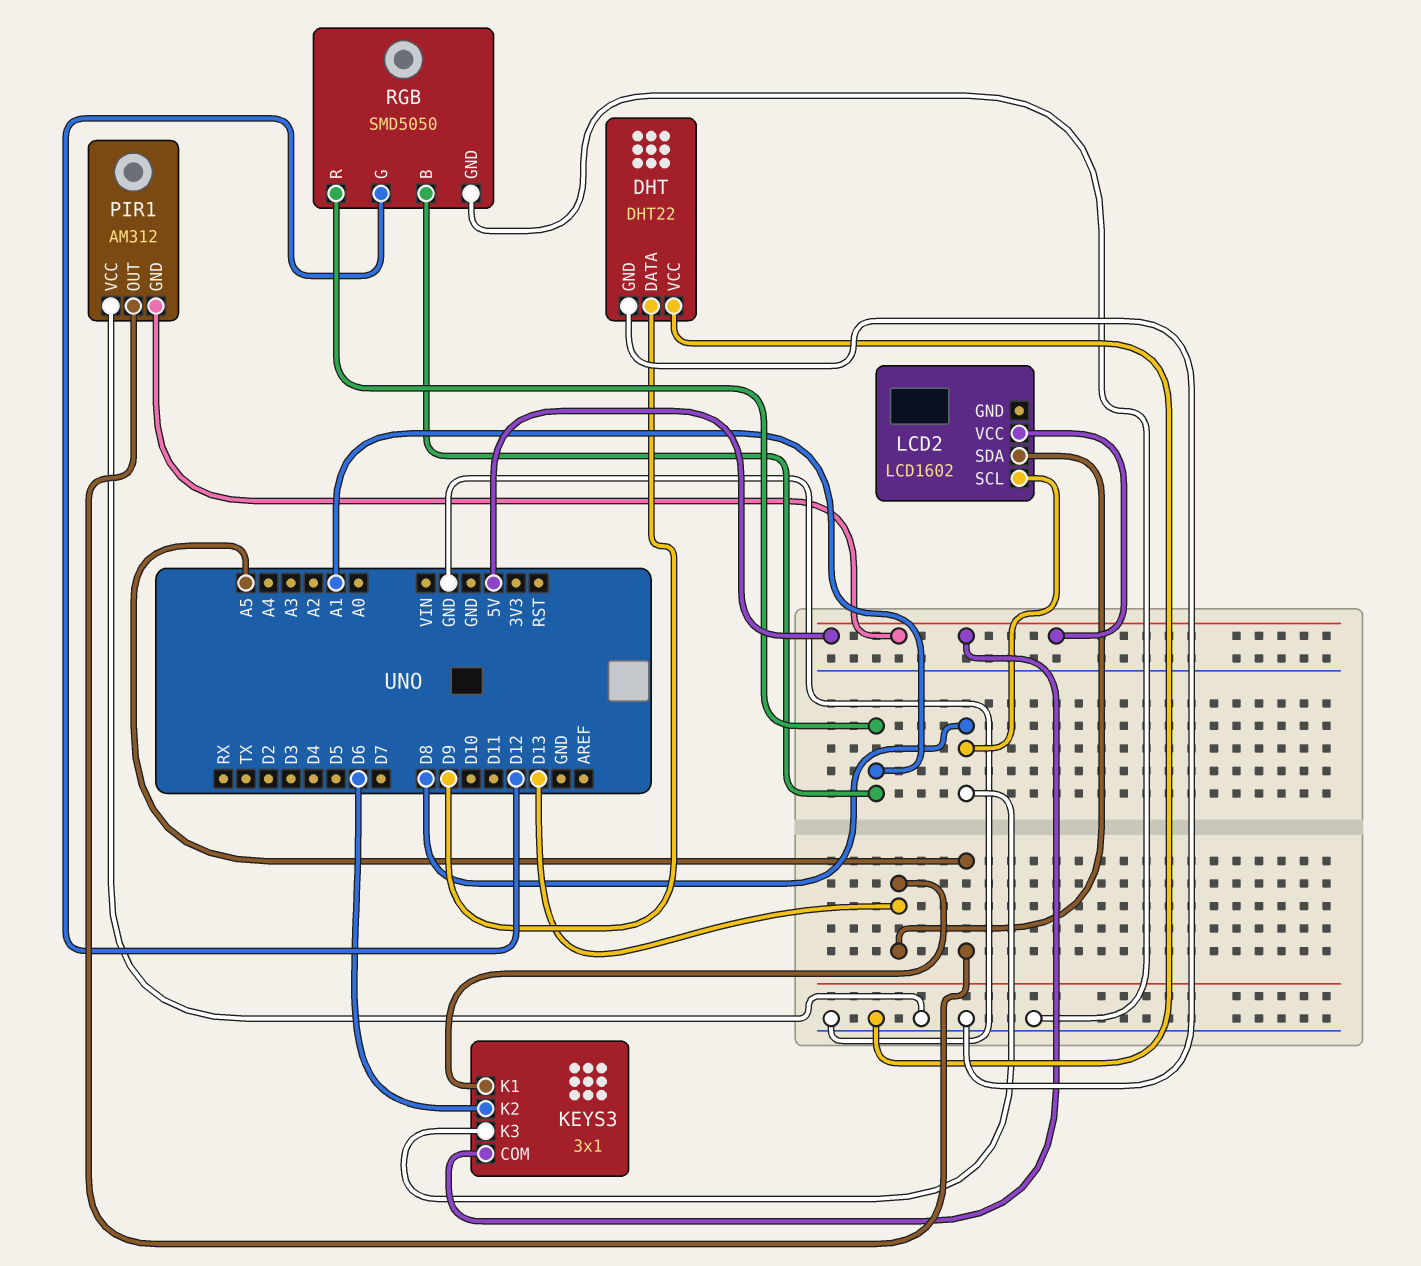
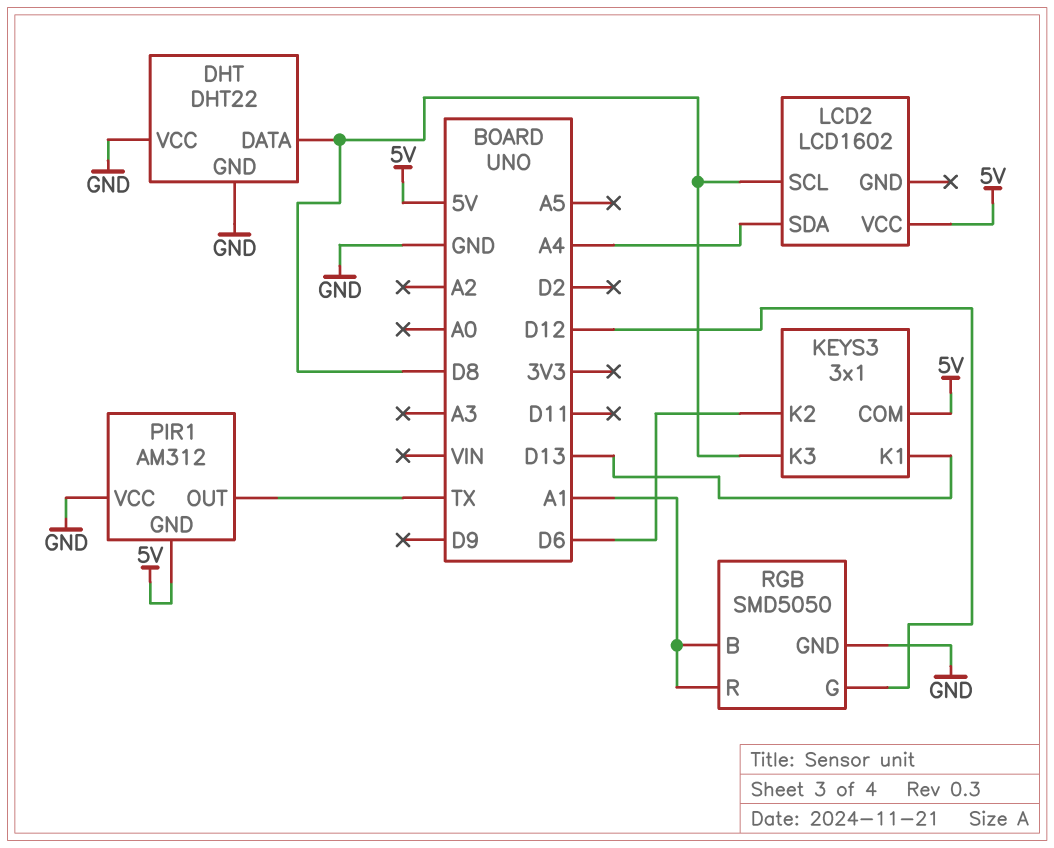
DHT pin DATA: D9 -> D8
LCD2 pin SDA: D13 -> A4
PIR1 pin OUT: A5 -> TX

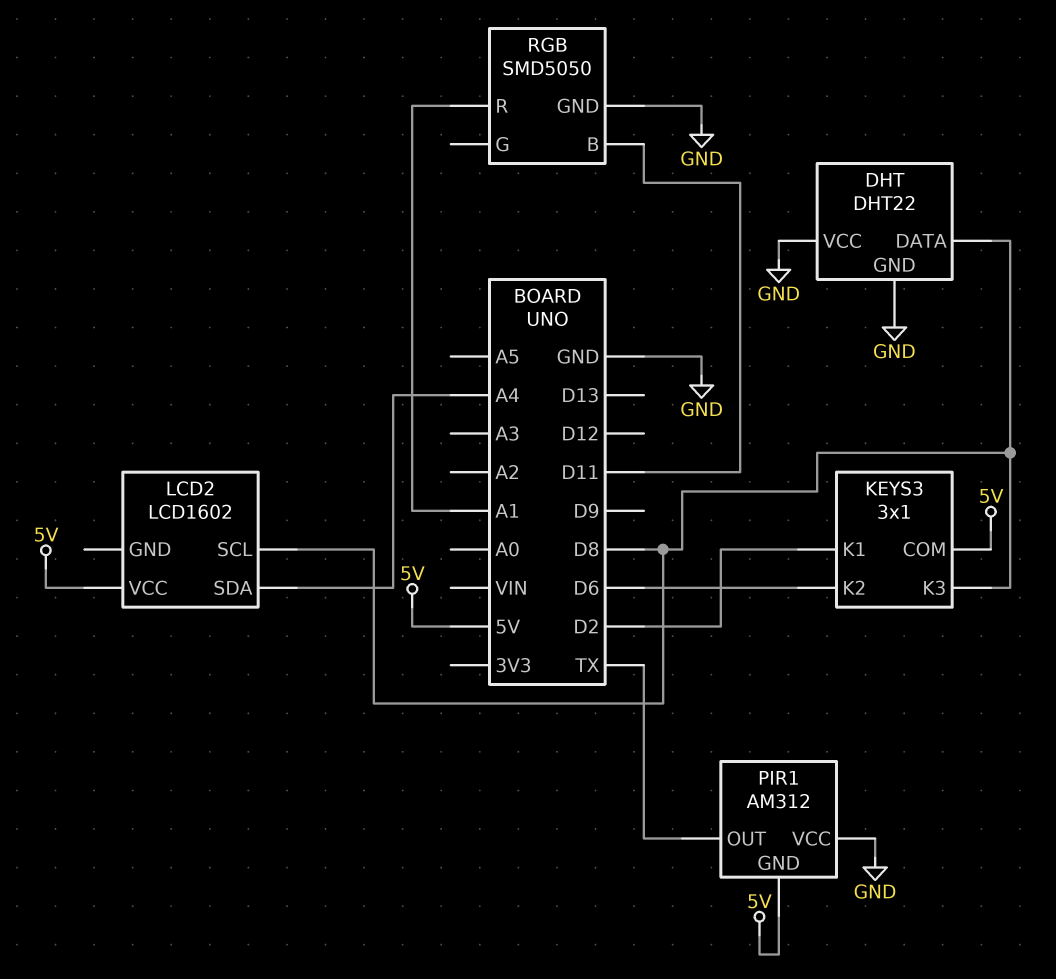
KEYS3 pin K1: D13 -> D2
RGB pin B: A1 -> D11
RGB pin G: D12 -> none

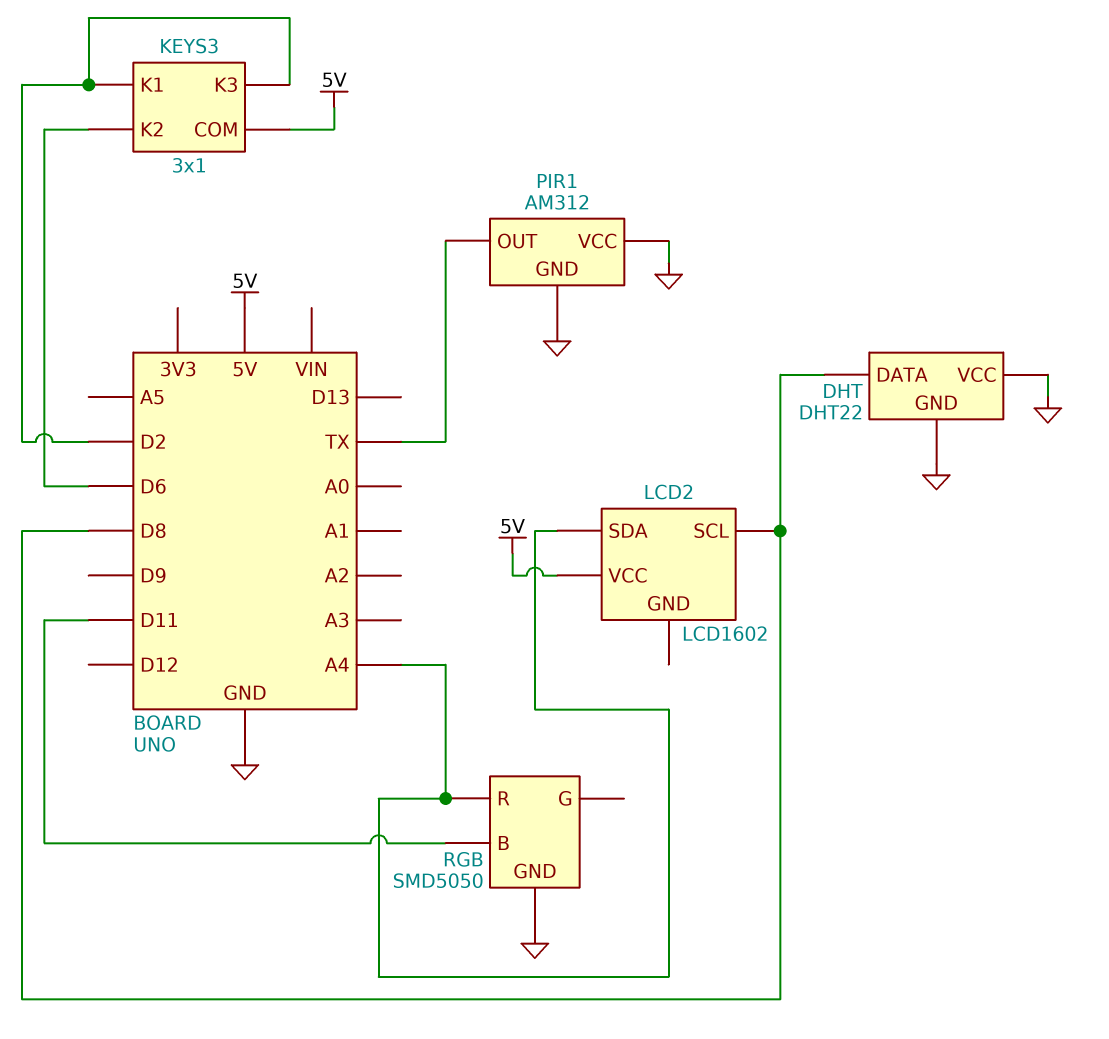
KEYS3 pin K3: D8 -> D2
PIR1 pin GND: 5V -> GND
RGB pin R: A1 -> A4

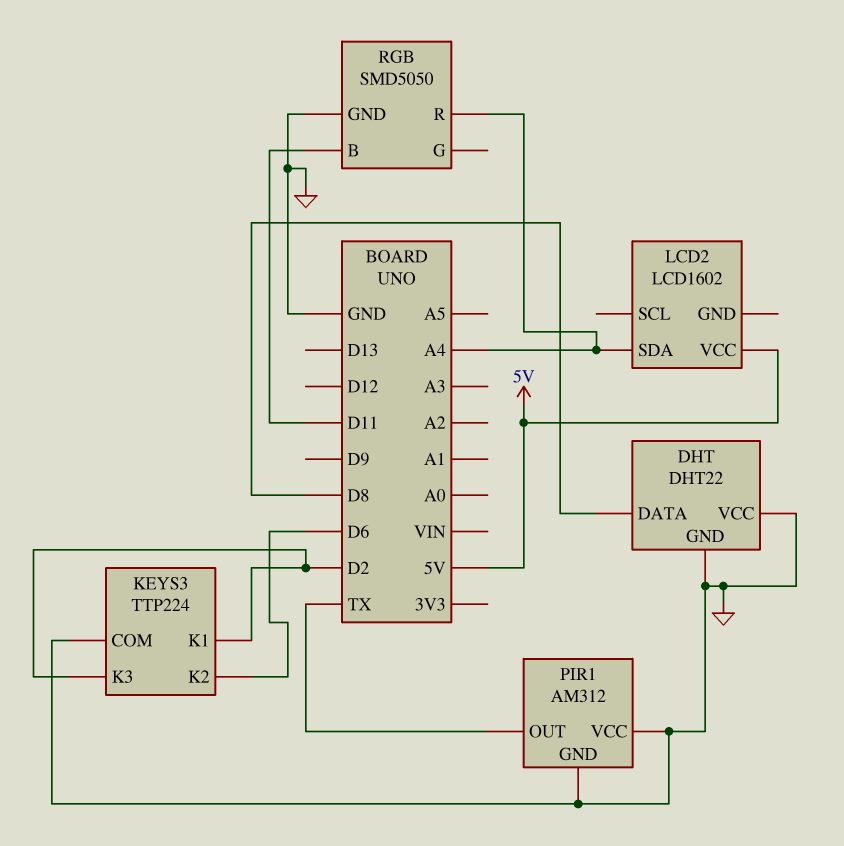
KEYS3: 3x1 -> TTP224
KEYS3 pin COM: 5V -> GND
LCD2 pin SCL: D8 -> none

